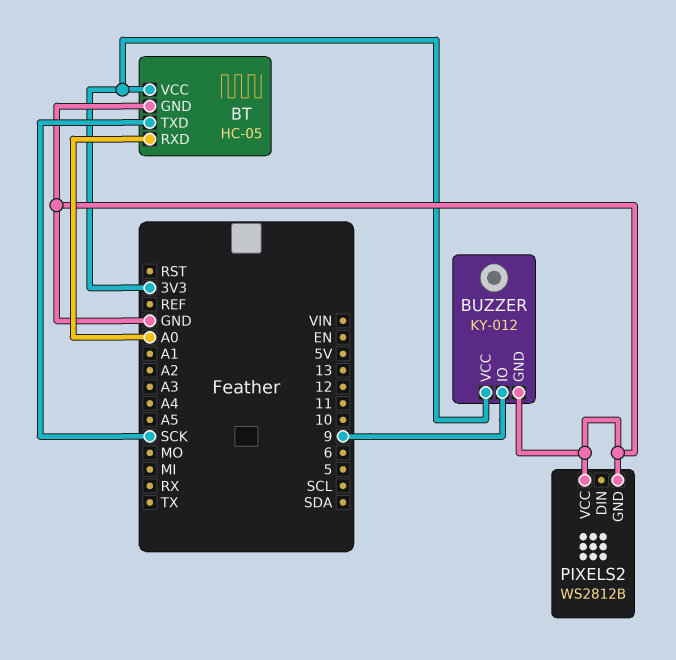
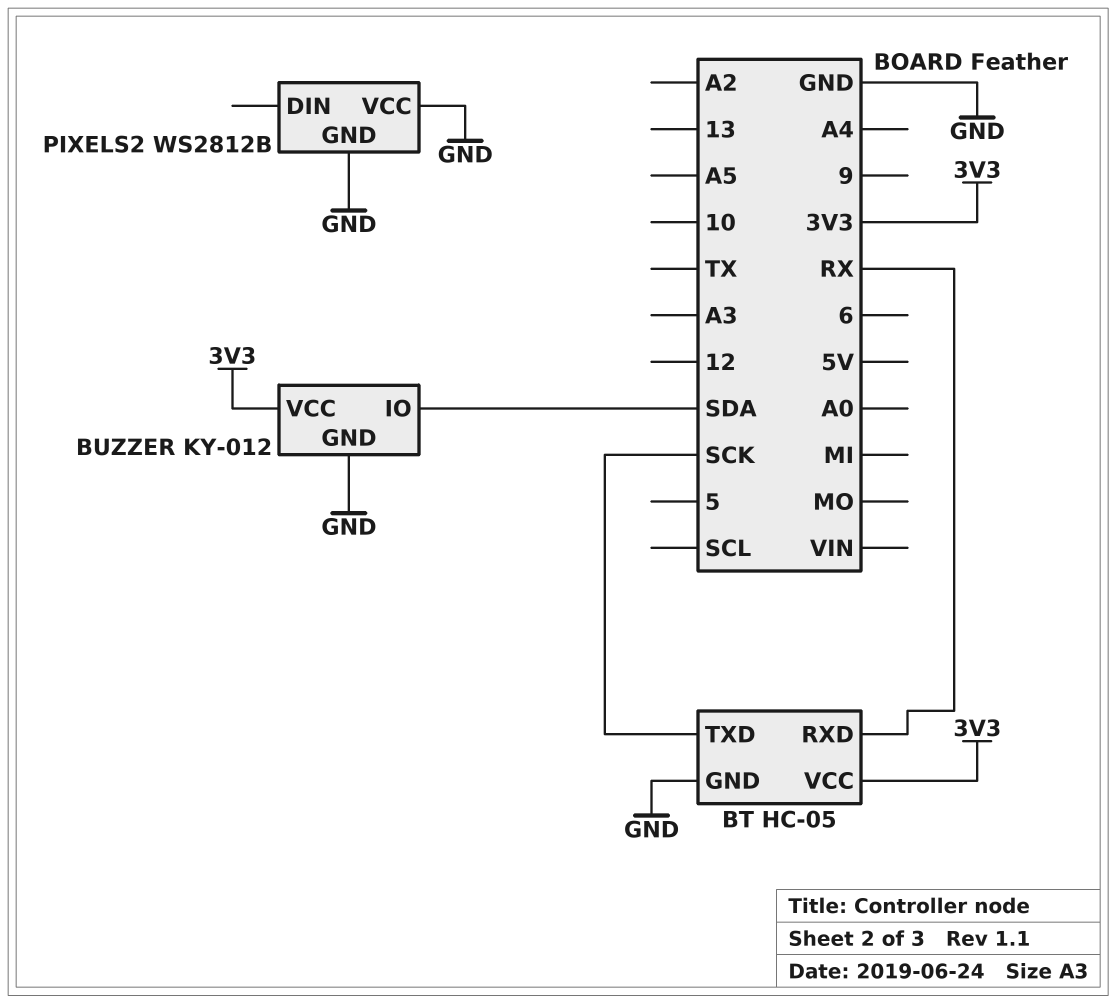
BT pin RXD: A0 -> RX
BUZZER pin IO: 9 -> SDA

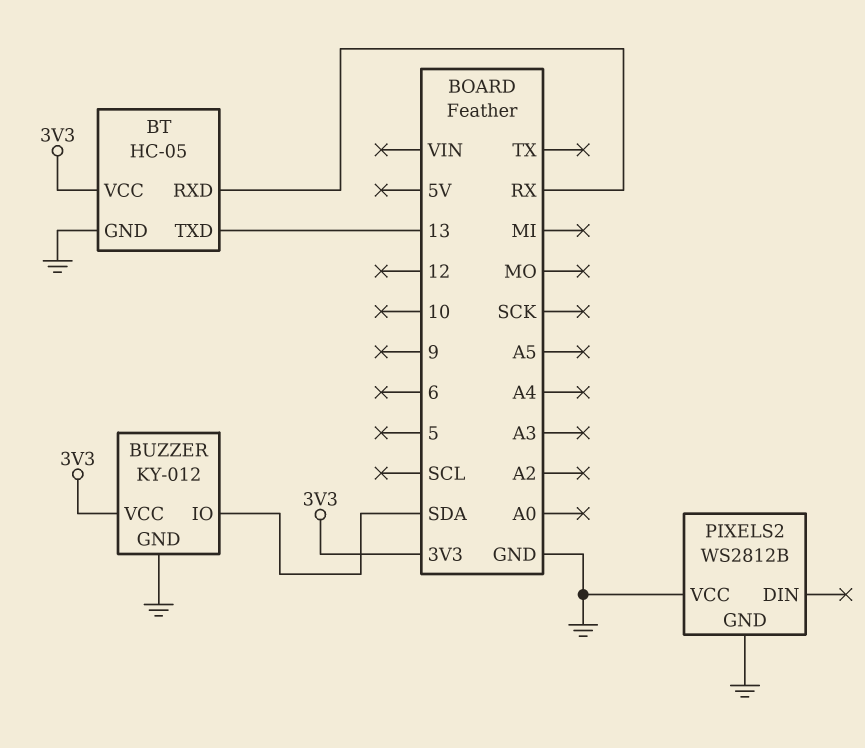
BT pin TXD: SCK -> 13

